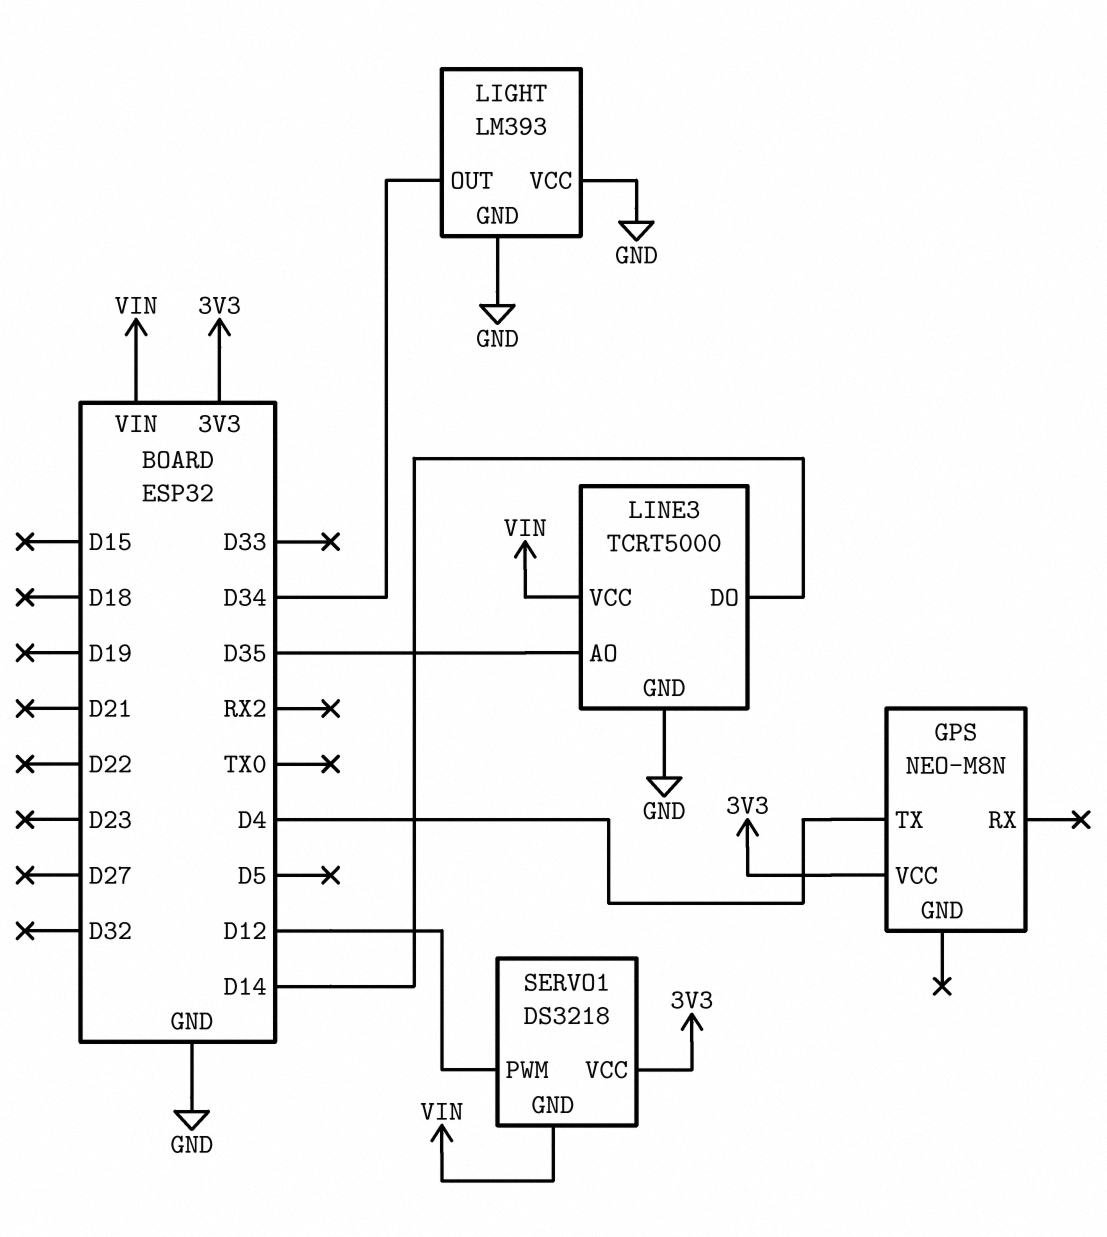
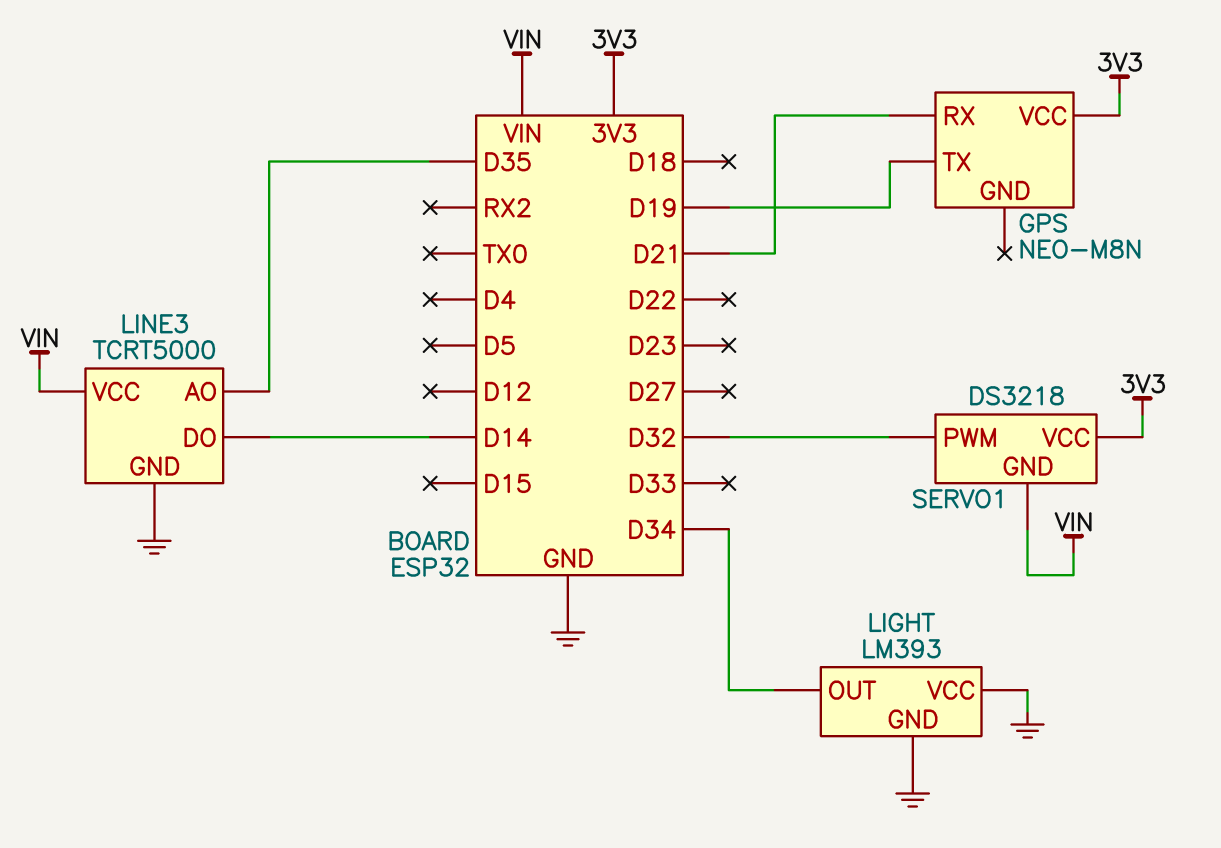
GPS pin RX: none -> D21
GPS pin TX: D4 -> D19
SERVO1 pin PWM: D12 -> D32

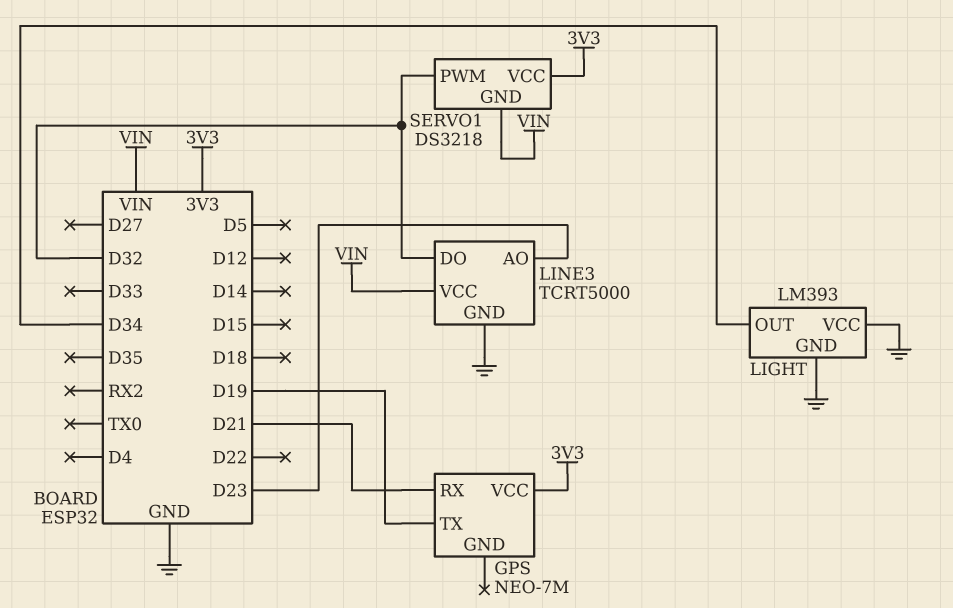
GPS: NEO-M8N -> NEO-7M
LINE3 pin AO: D35 -> D23
LINE3 pin DO: D14 -> D32

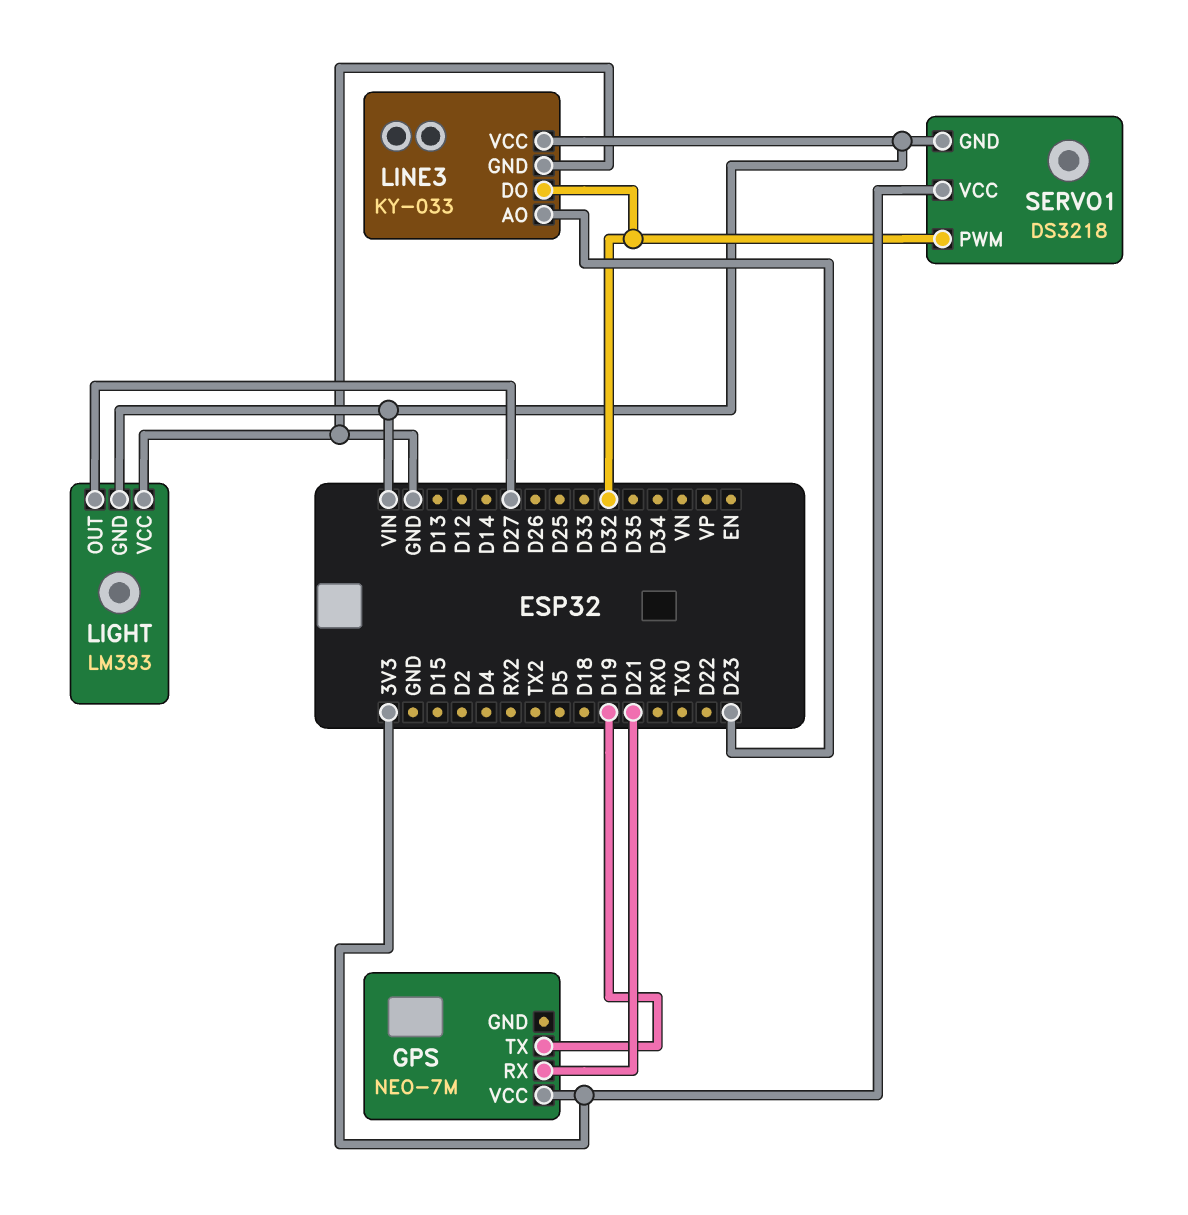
LIGHT pin GND: GND -> VIN
LIGHT pin OUT: D34 -> D27
LINE3: TCRT5000 -> KY-033

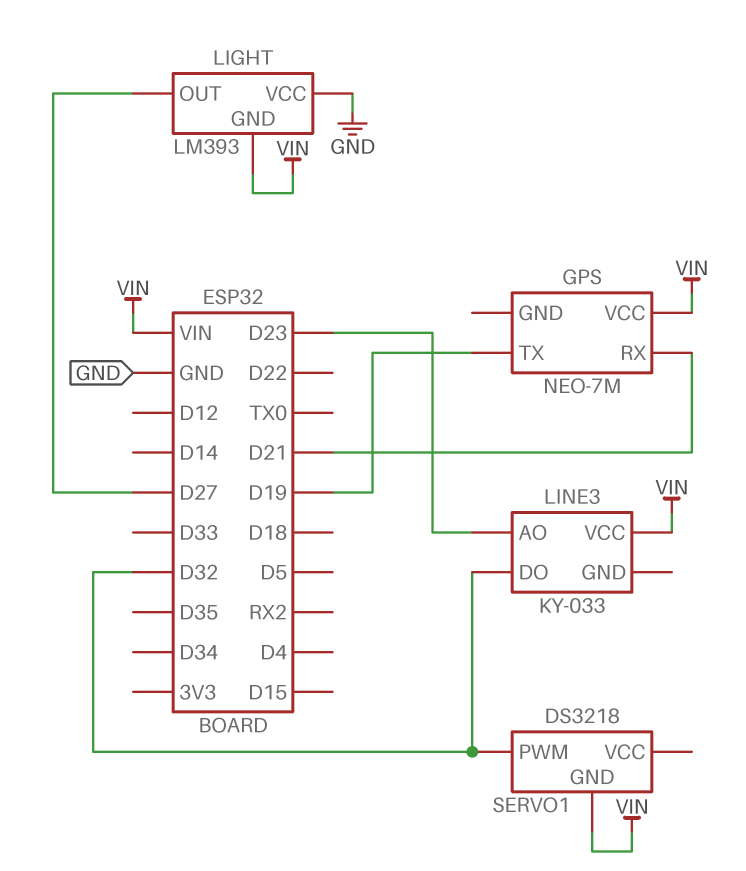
GPS pin VCC: 3V3 -> VIN
LINE3 pin GND: GND -> none
SERVO1 pin VCC: 3V3 -> none

